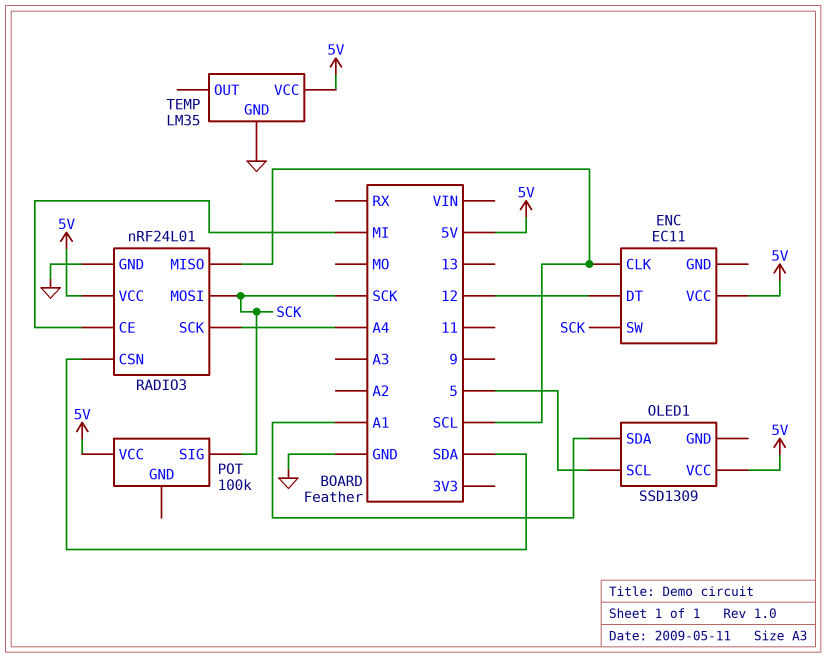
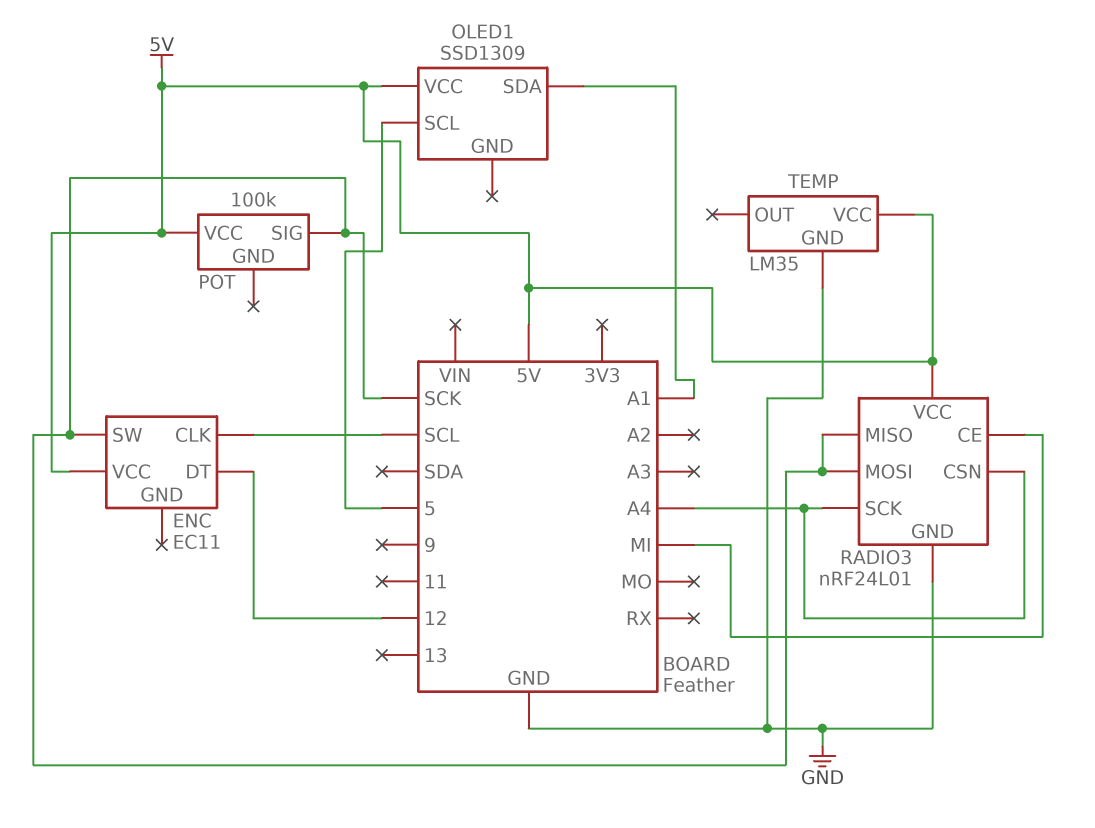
RADIO3 pin CSN: SDA -> A4
RADIO3 pin MISO: SCL -> SCK

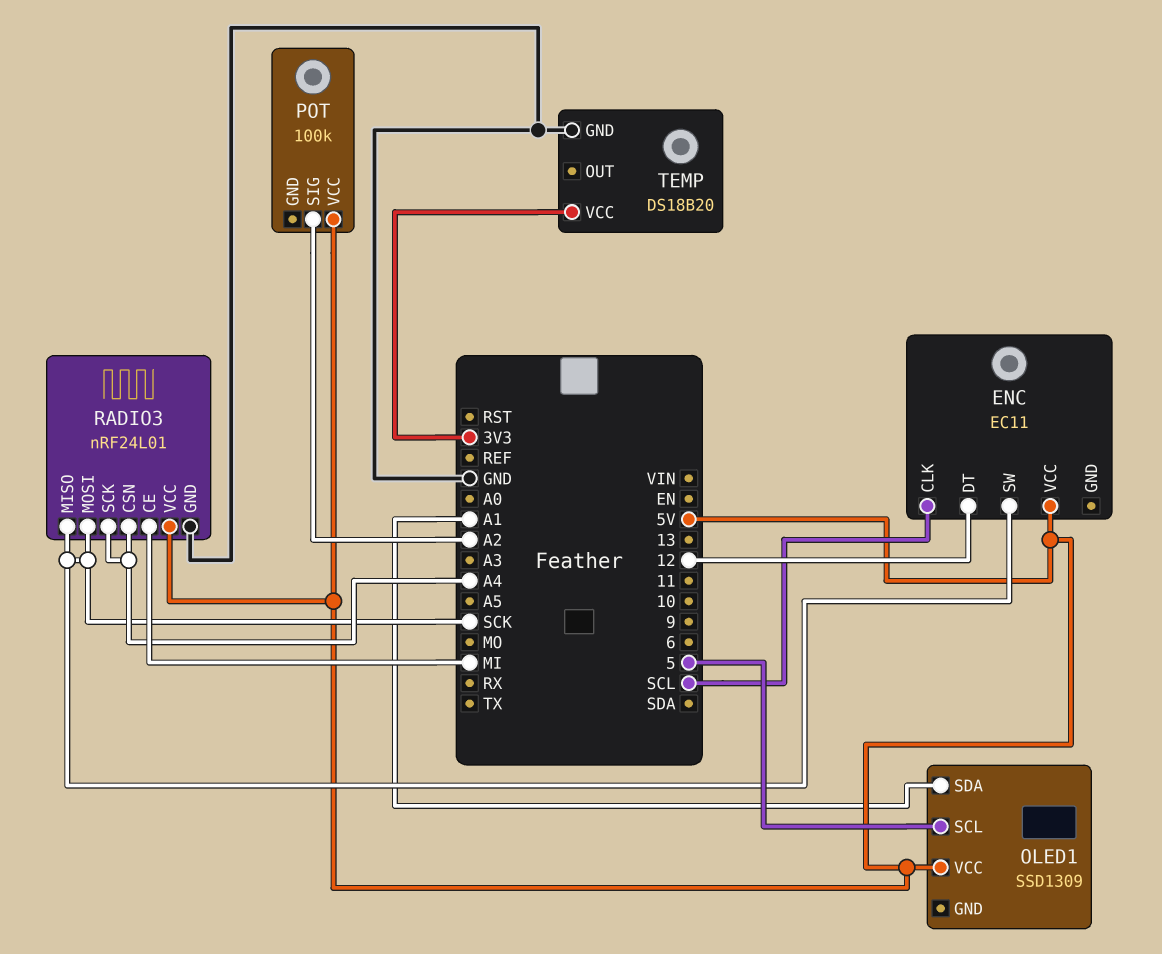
POT pin SIG: SCK -> A2
TEMP: LM35 -> DS18B20
TEMP pin VCC: 5V -> 3V3

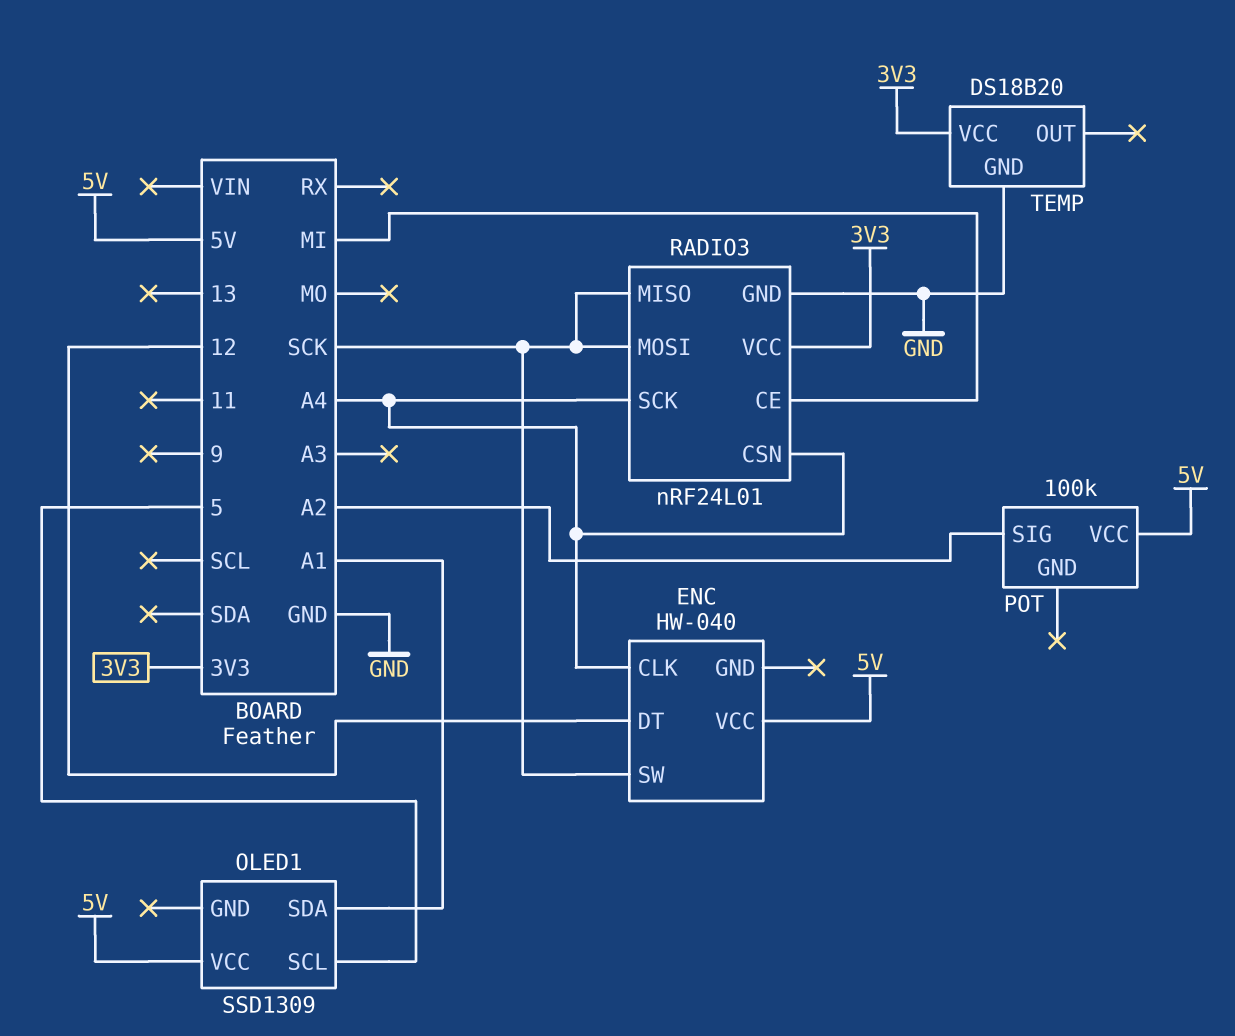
ENC: EC11 -> HW-040
ENC pin CLK: SCL -> A4
RADIO3 pin VCC: 5V -> 3V3

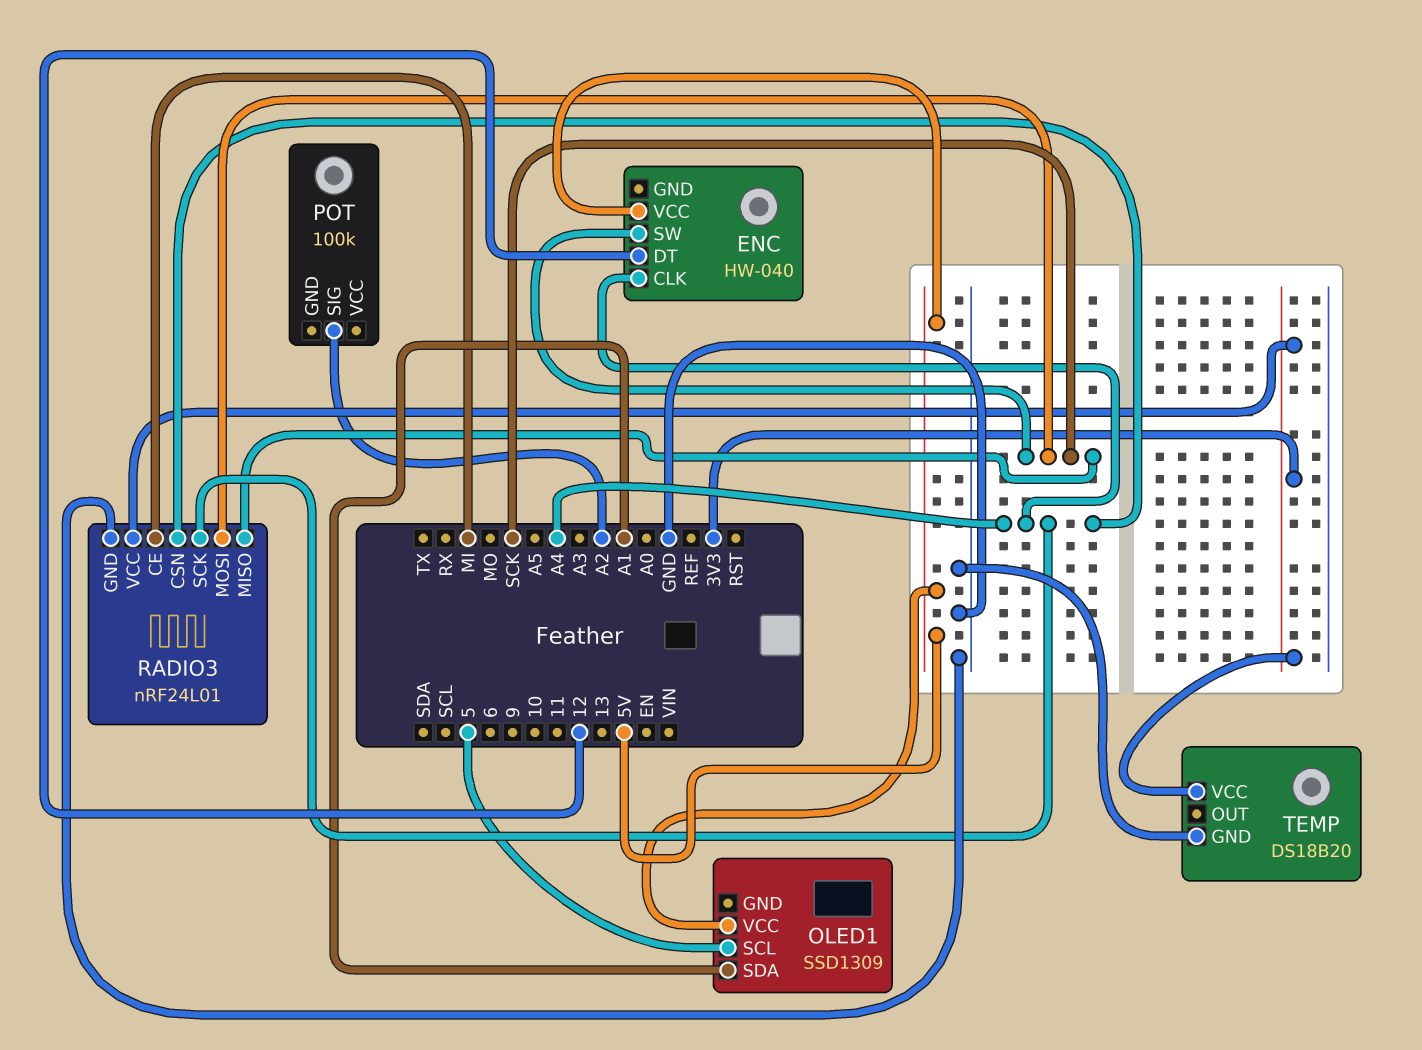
POT pin VCC: 5V -> none

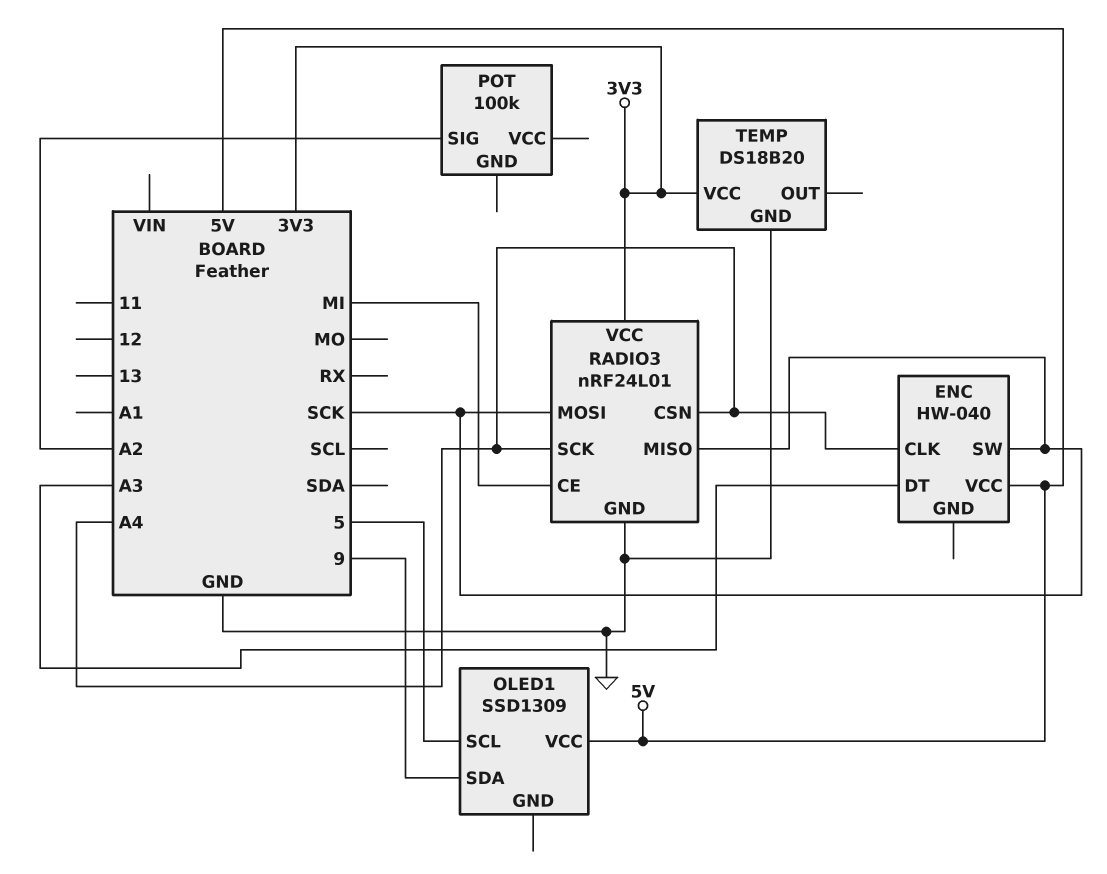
ENC pin DT: 12 -> A3
OLED1 pin SDA: A1 -> 9

